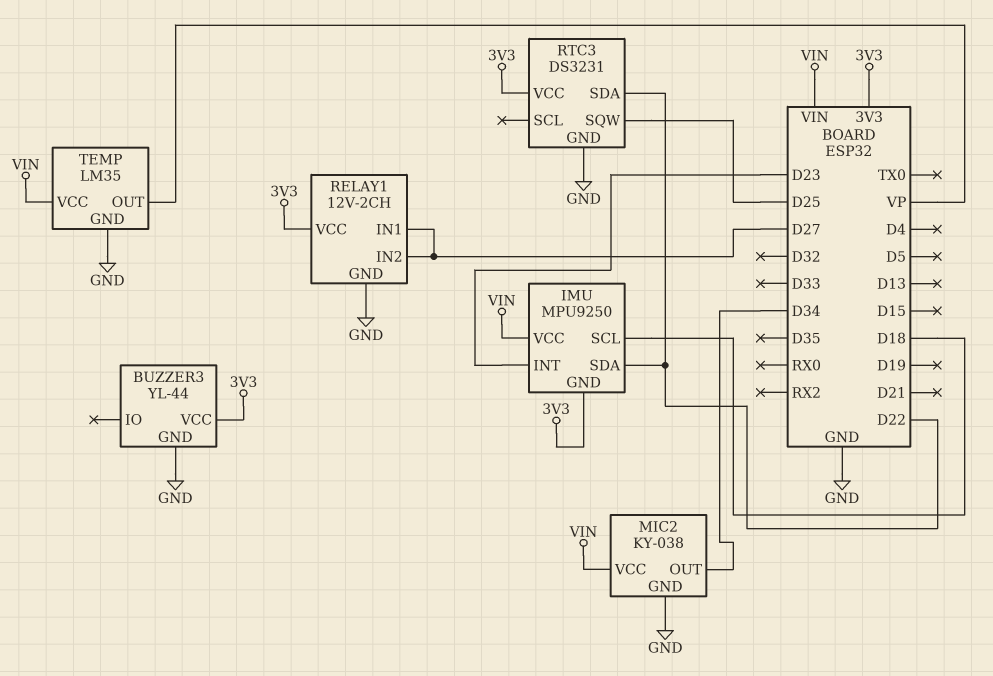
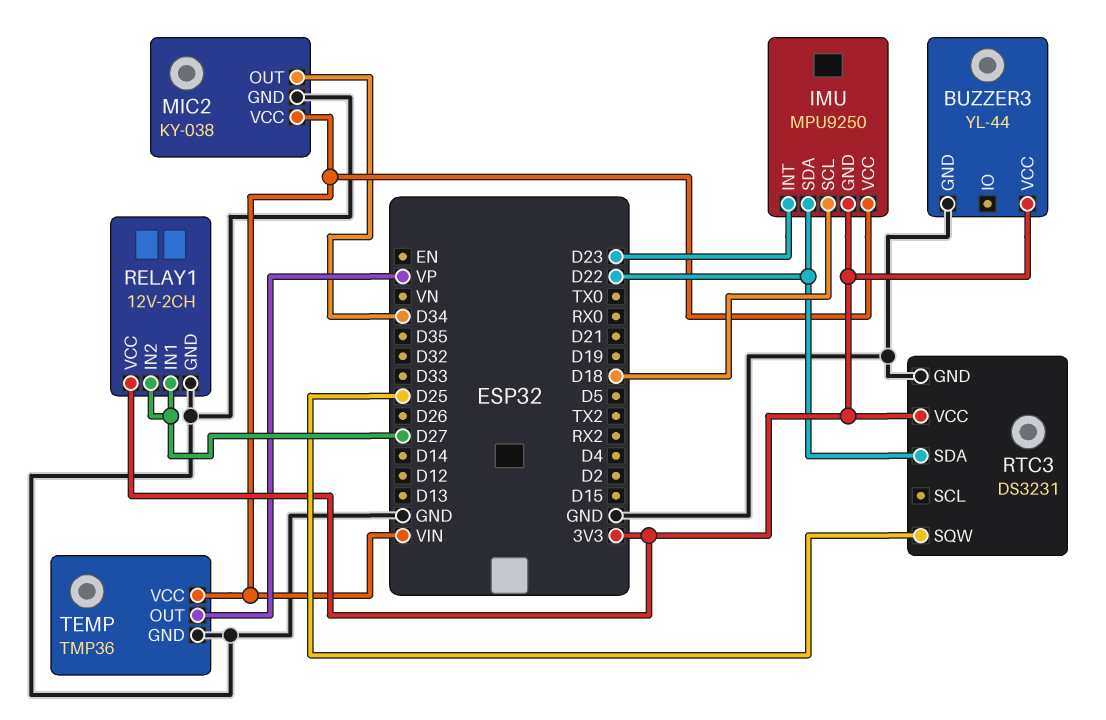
TEMP: LM35 -> TMP36

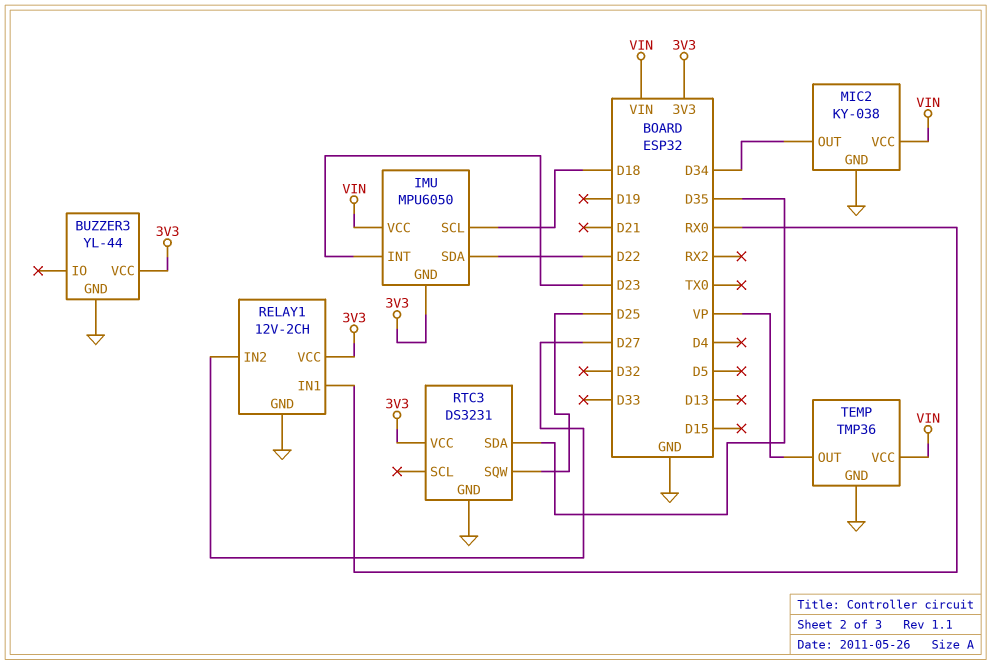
IMU: MPU9250 -> MPU6050
RELAY1 pin IN1: D27 -> RX0
RTC3 pin SDA: D22 -> D35

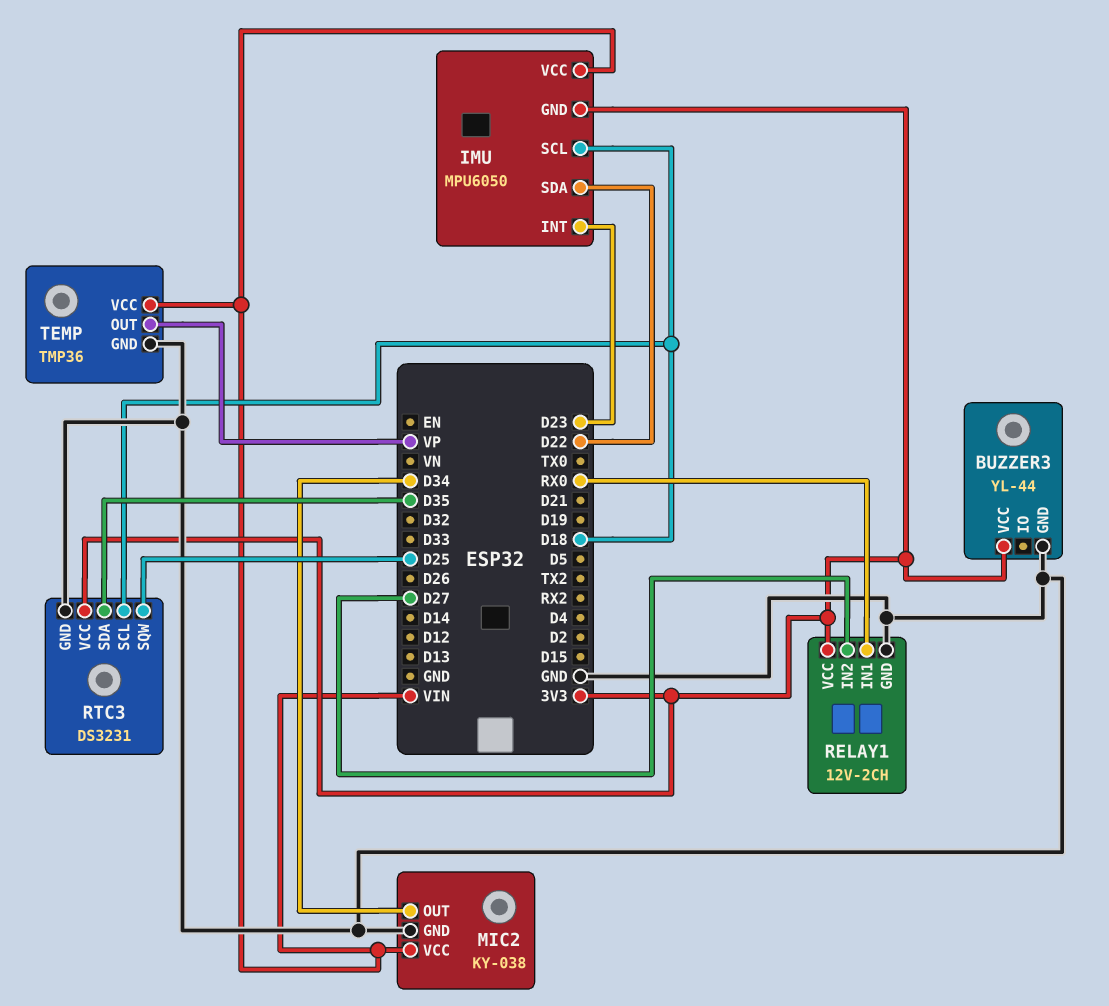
RTC3 pin SCL: none -> D18

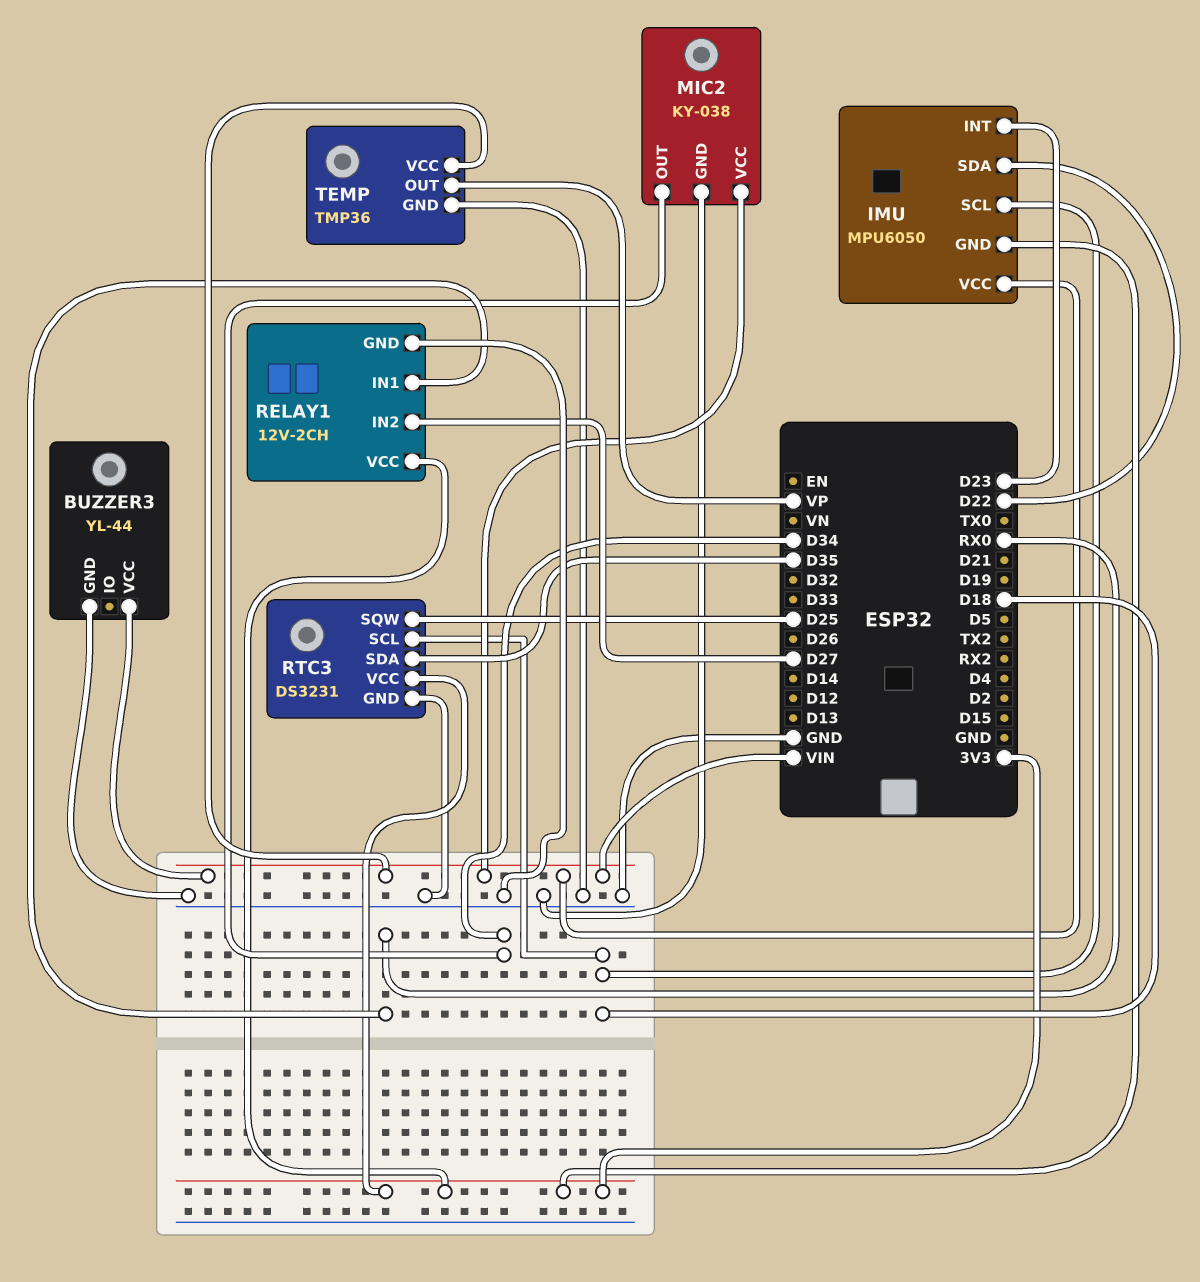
BUZZER3 pin VCC: 3V3 -> VIN

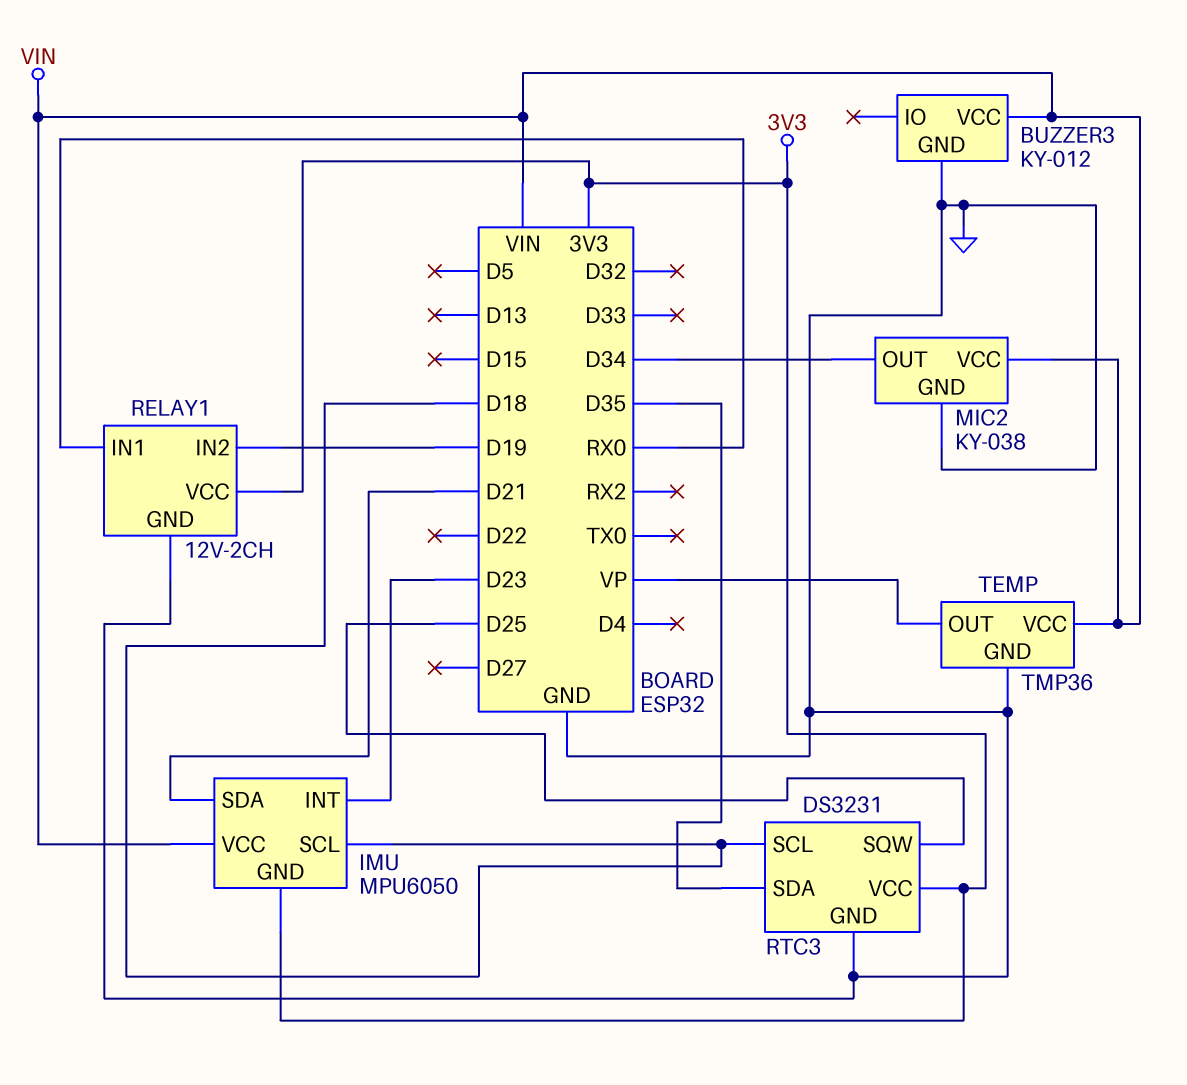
BUZZER3: YL-44 -> KY-012
IMU pin SDA: D22 -> D21
RELAY1 pin IN2: D27 -> D19

